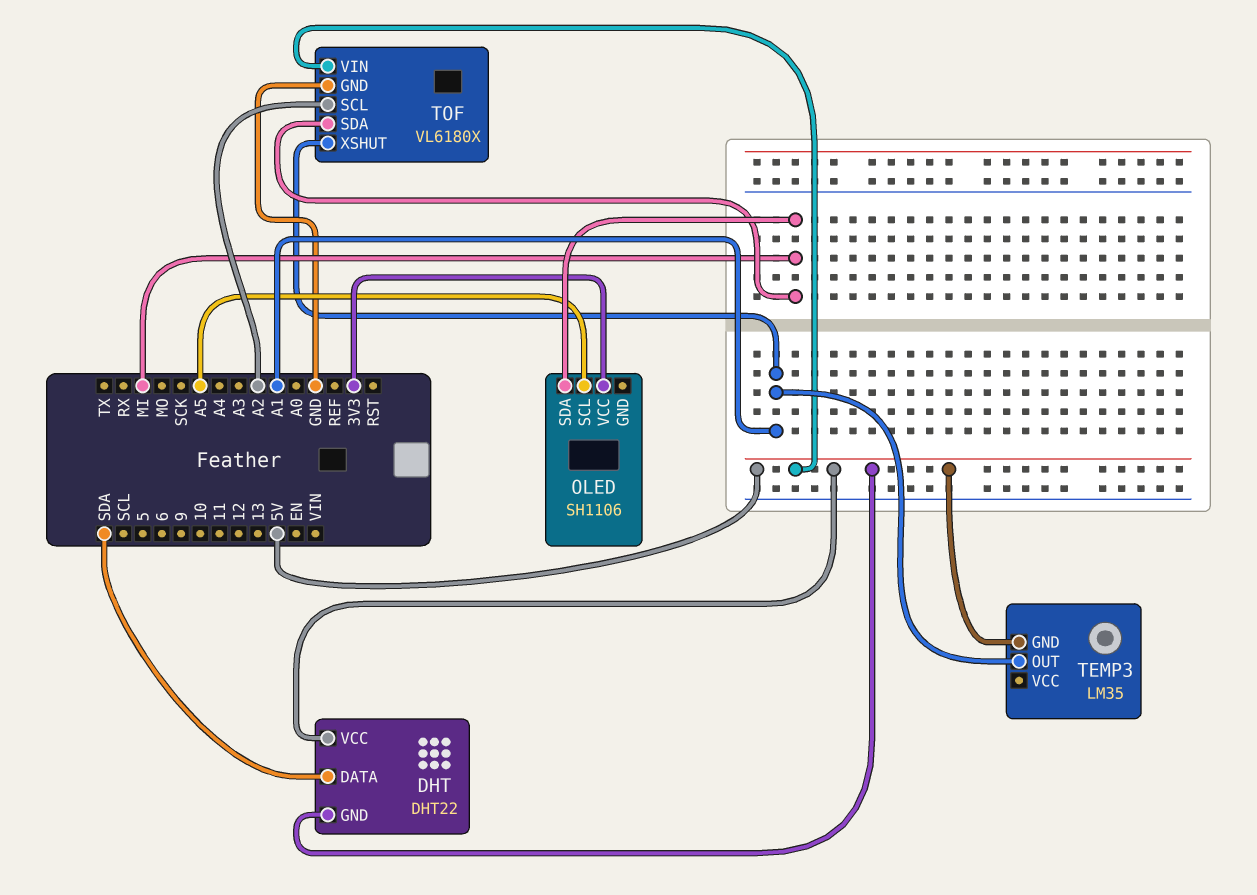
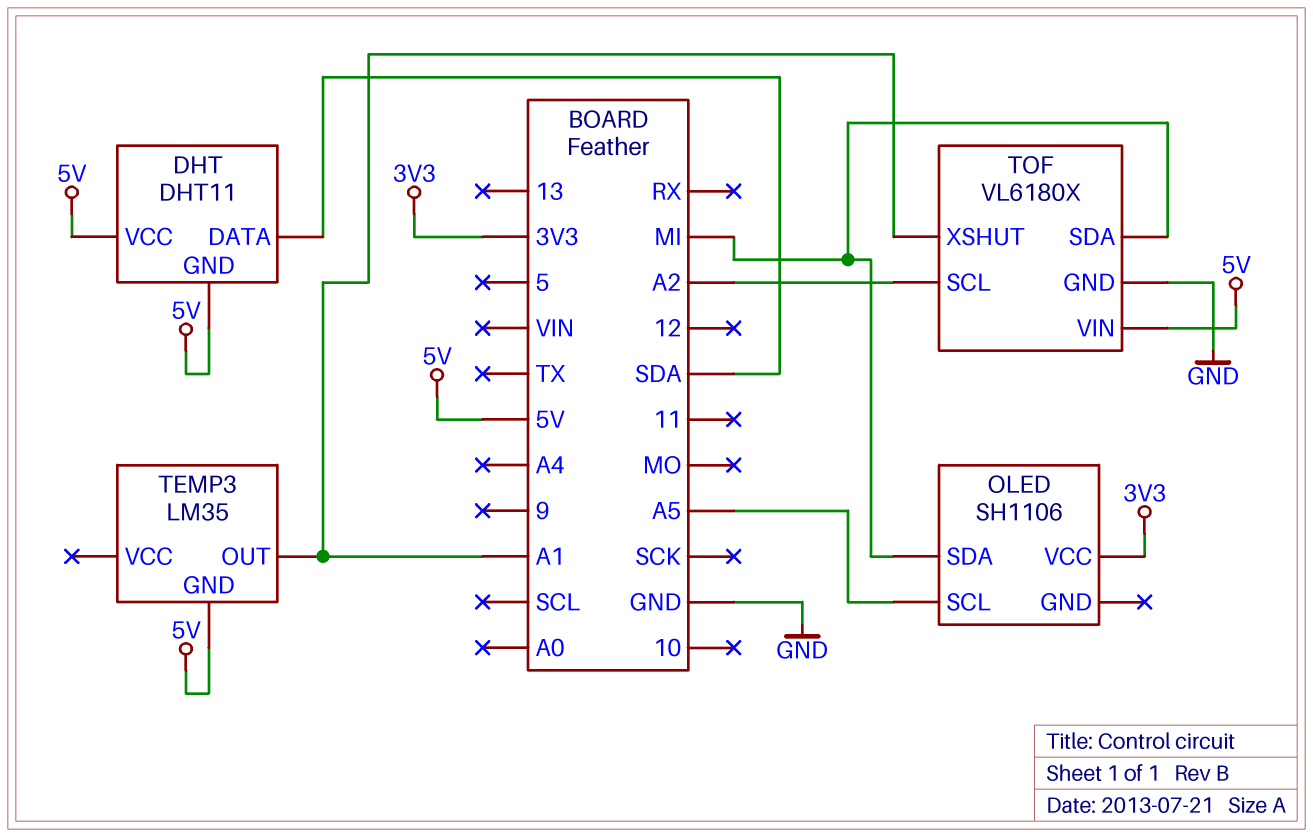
DHT: DHT22 -> DHT11

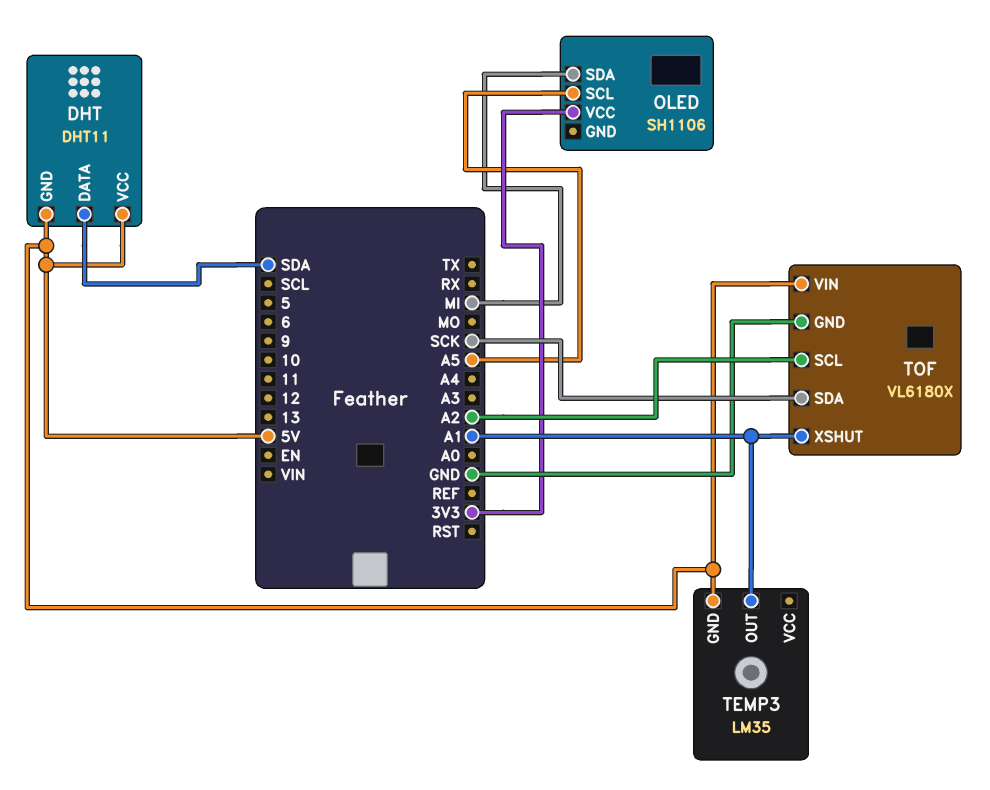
TOF pin SDA: MI -> SCK

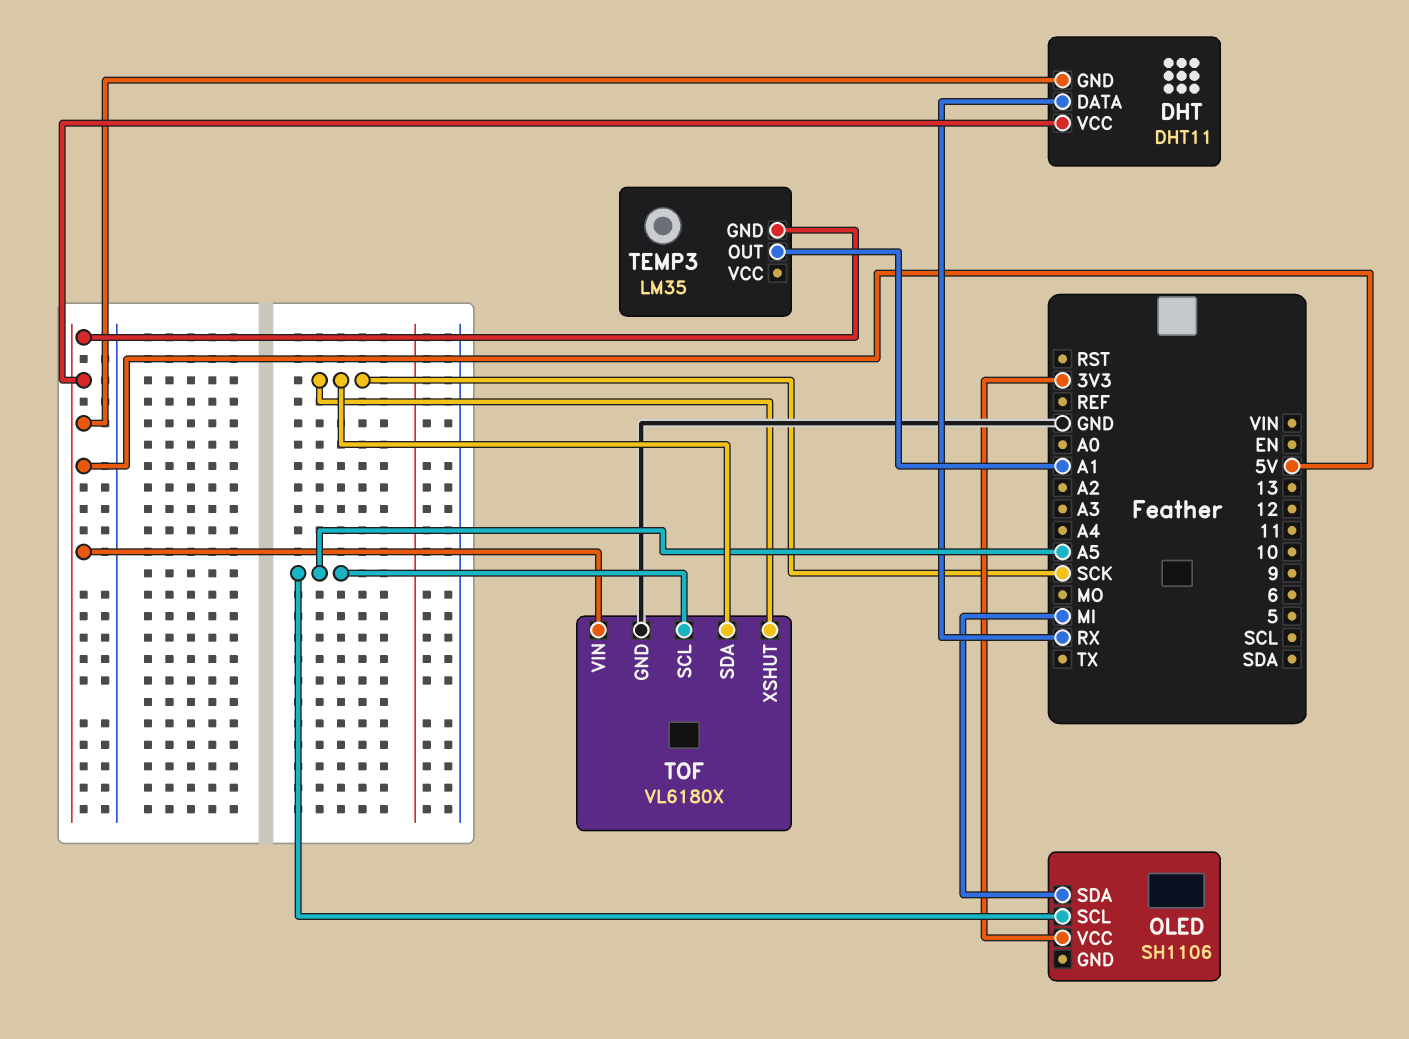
DHT pin DATA: SDA -> RX
TOF pin SCL: A2 -> A5
TOF pin XSHUT: A1 -> SCK

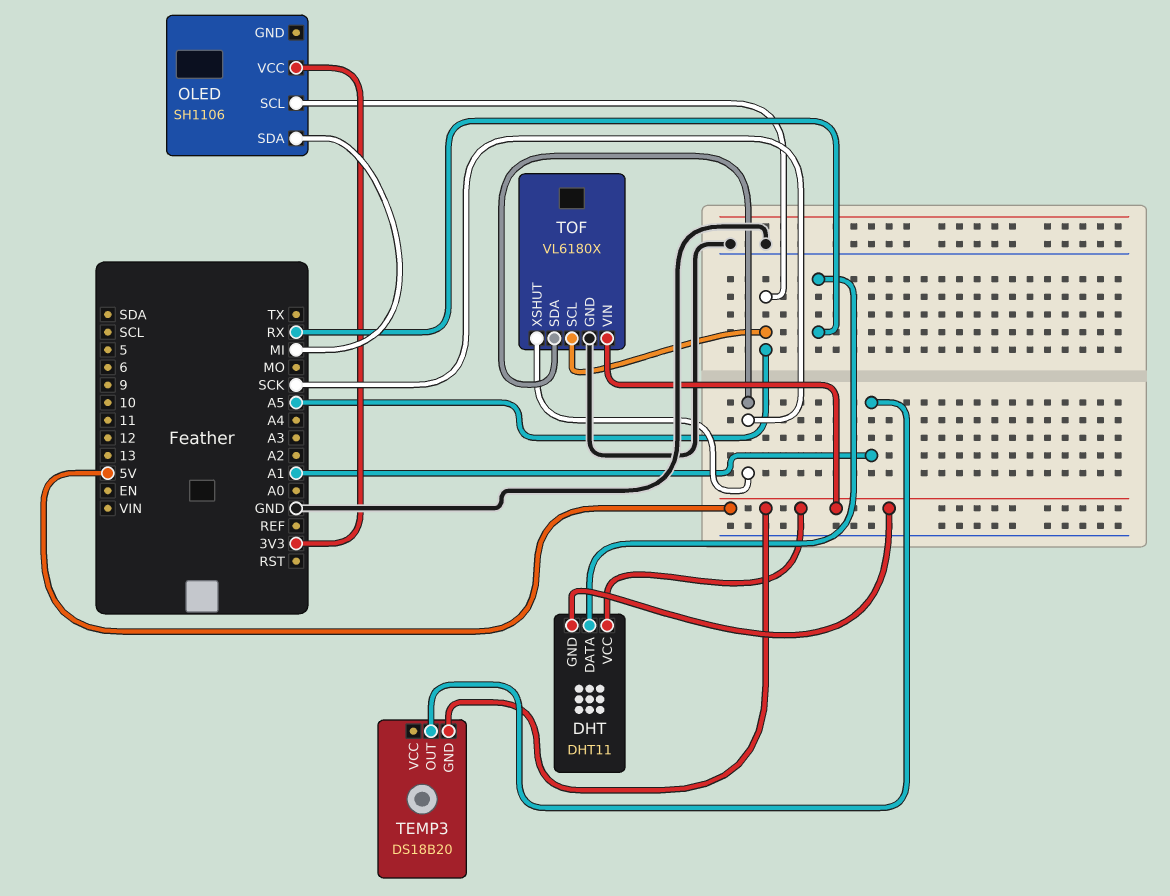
TEMP3: LM35 -> DS18B20

